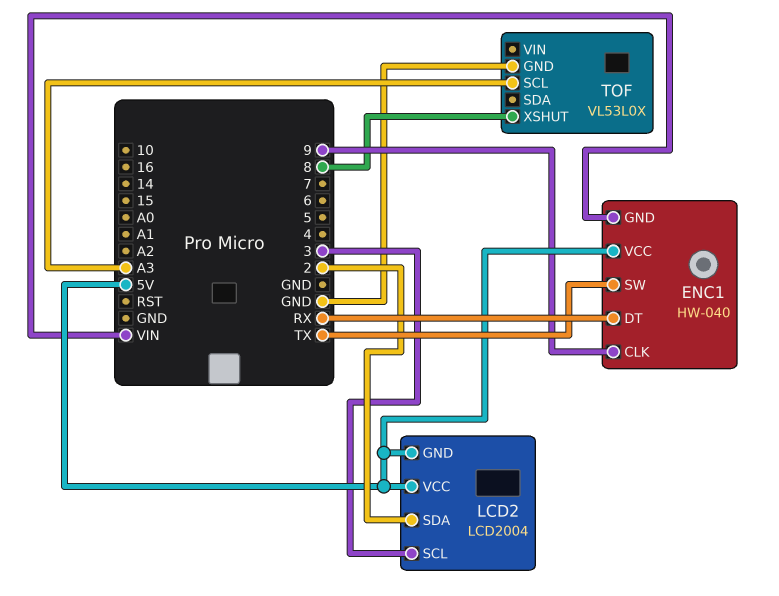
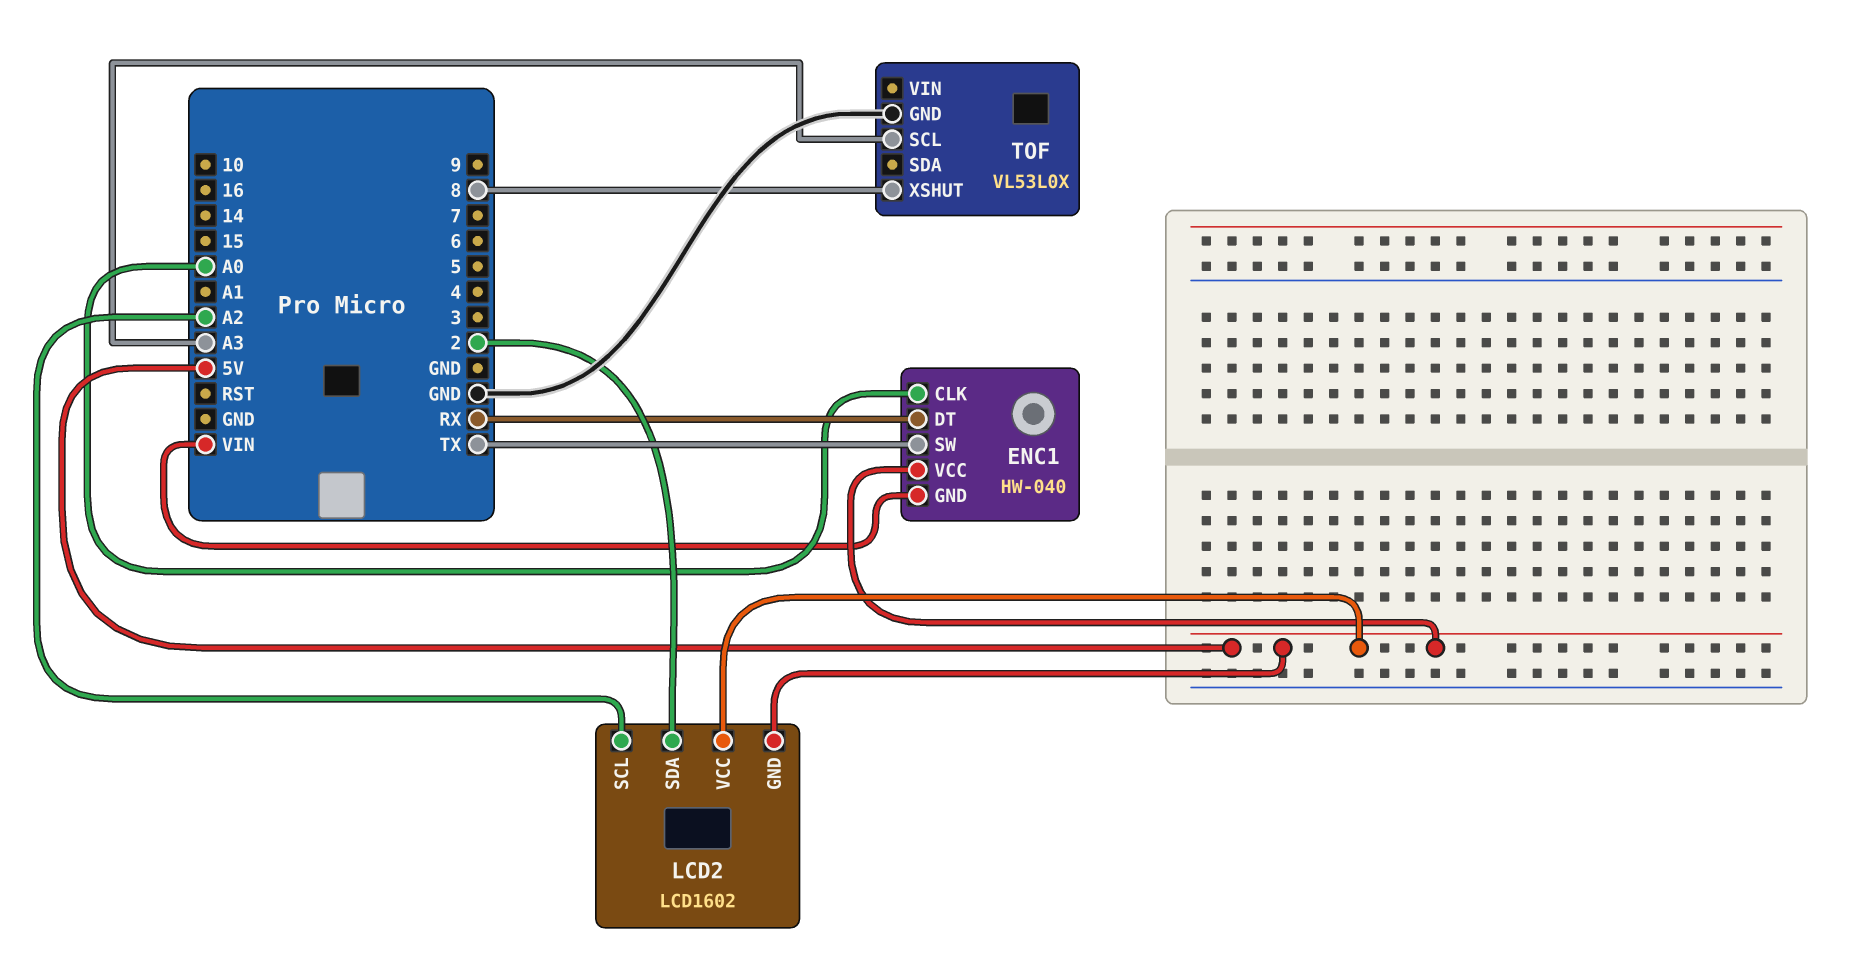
ENC1 pin CLK: 9 -> A0
LCD2: LCD2004 -> LCD1602
LCD2 pin SCL: 3 -> A2

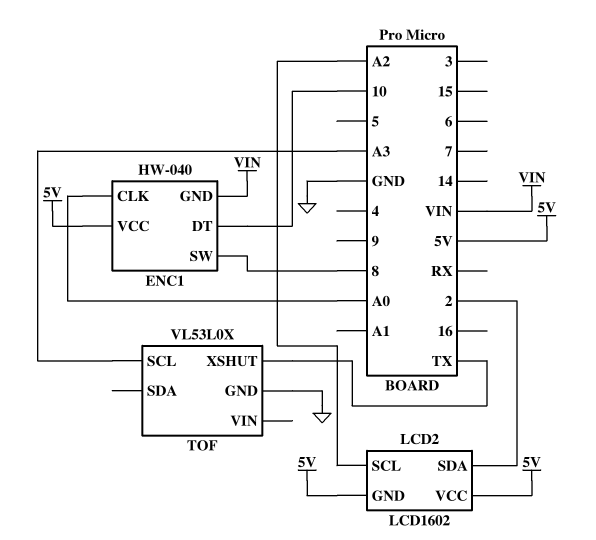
ENC1 pin DT: RX -> 10
ENC1 pin SW: TX -> 8
TOF pin XSHUT: 8 -> TX

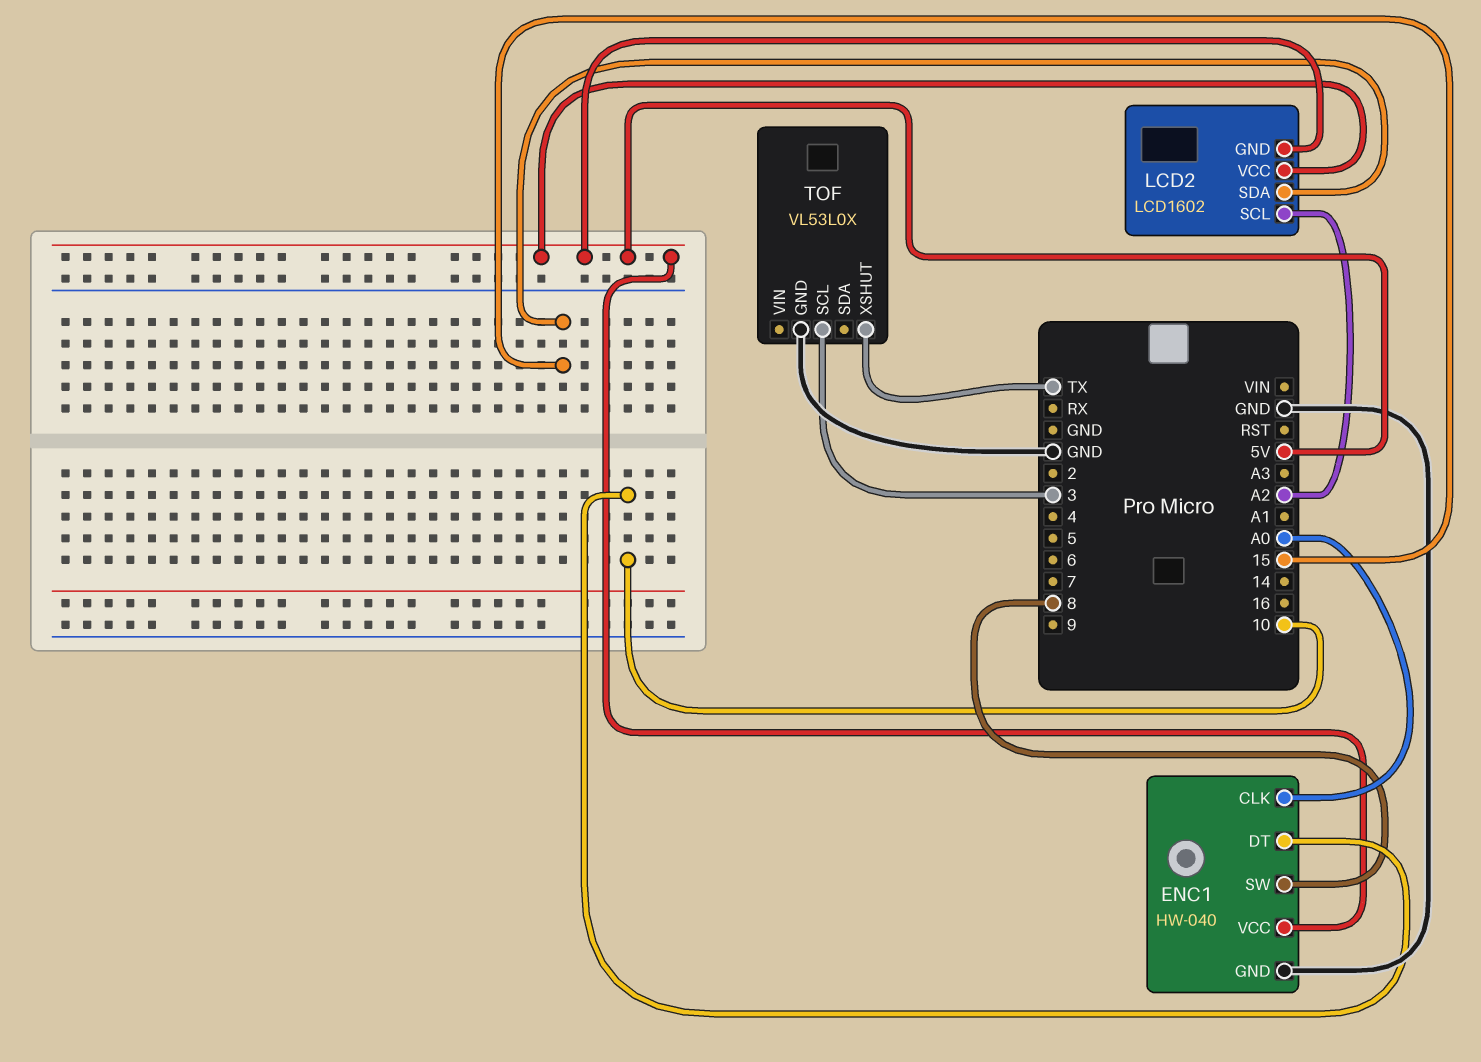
ENC1 pin GND: VIN -> GND
LCD2 pin SDA: 2 -> 15
TOF pin SCL: A3 -> 3

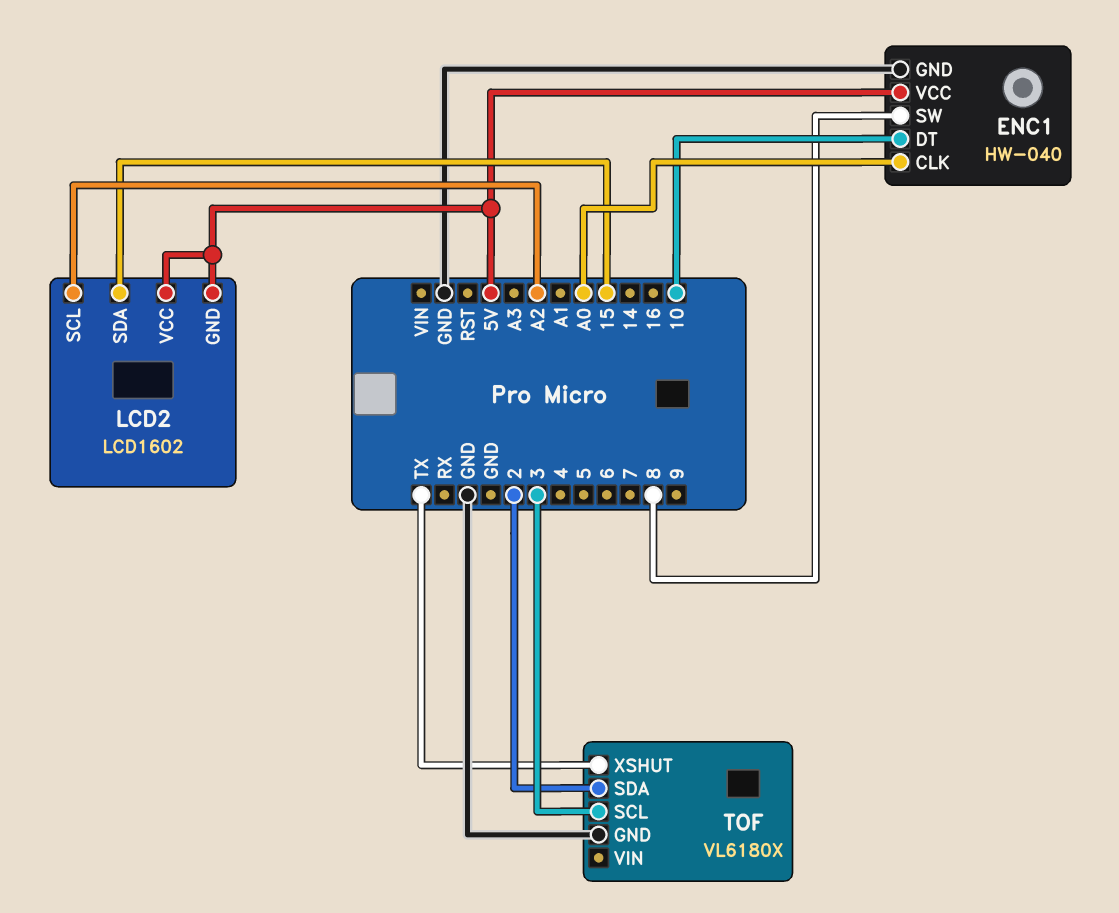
TOF: VL53L0X -> VL6180X
TOF pin SDA: none -> 2

